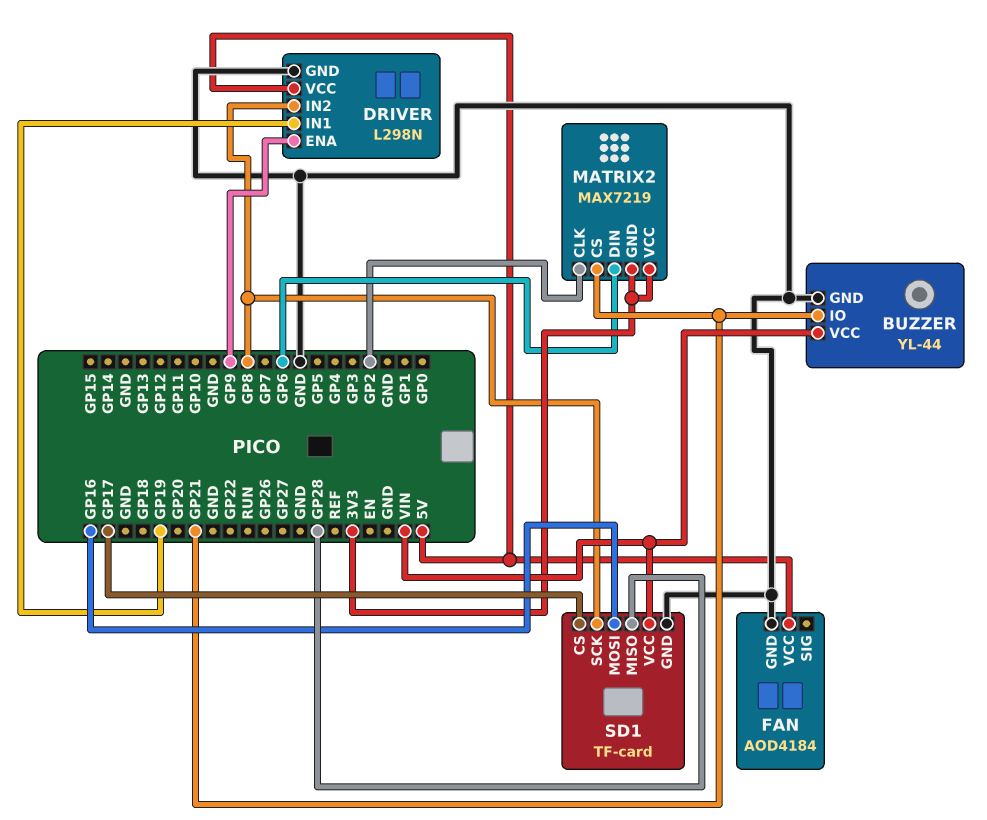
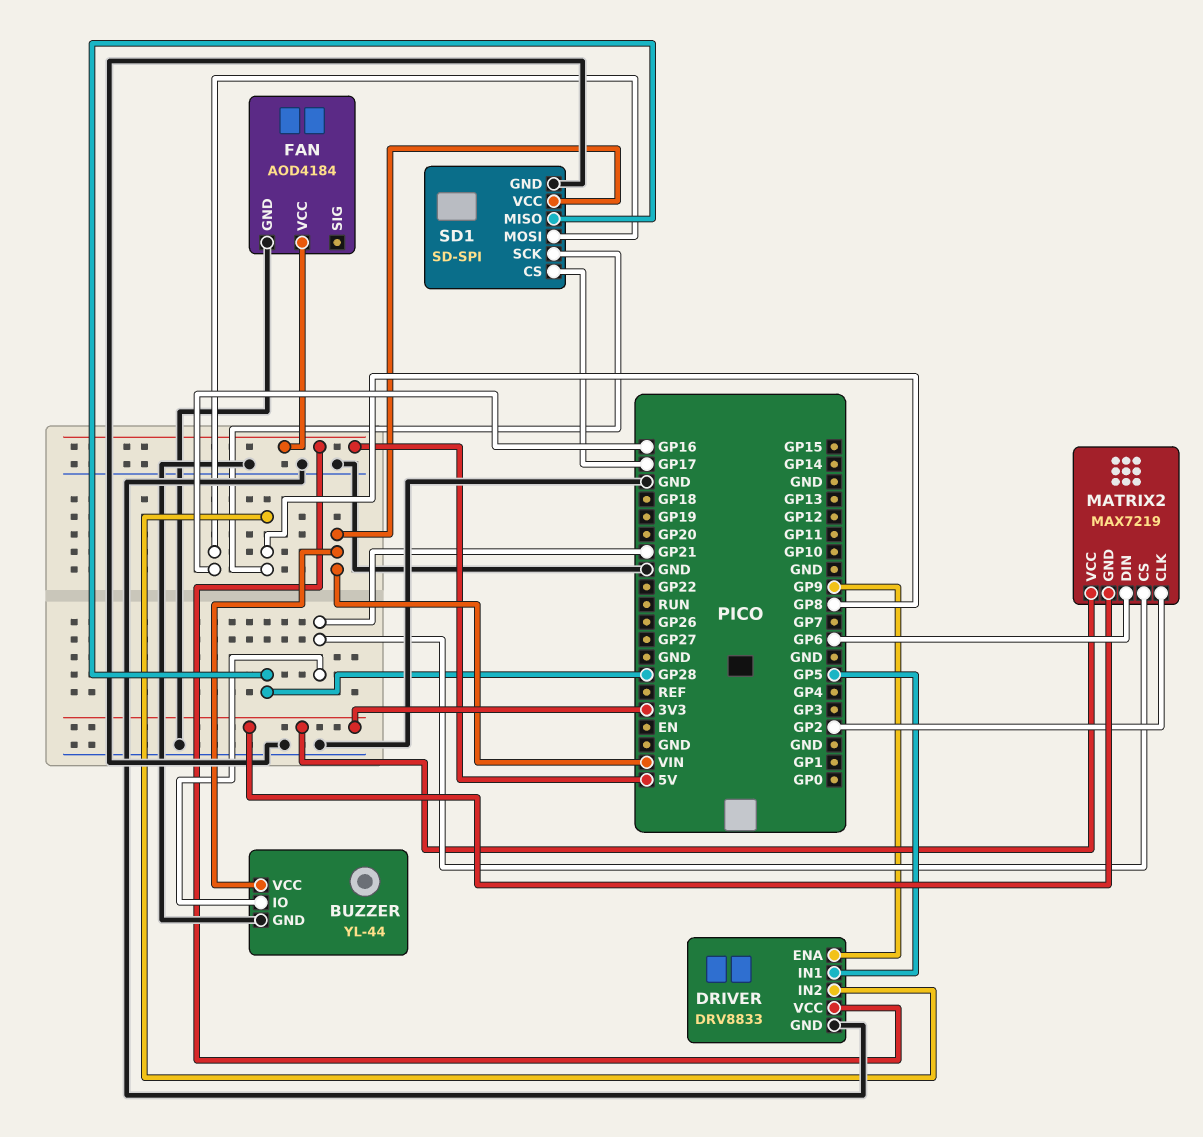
DRIVER: L298N -> DRV8833
DRIVER pin IN1: GP19 -> GP5
SD1: TF-card -> SD-SPI

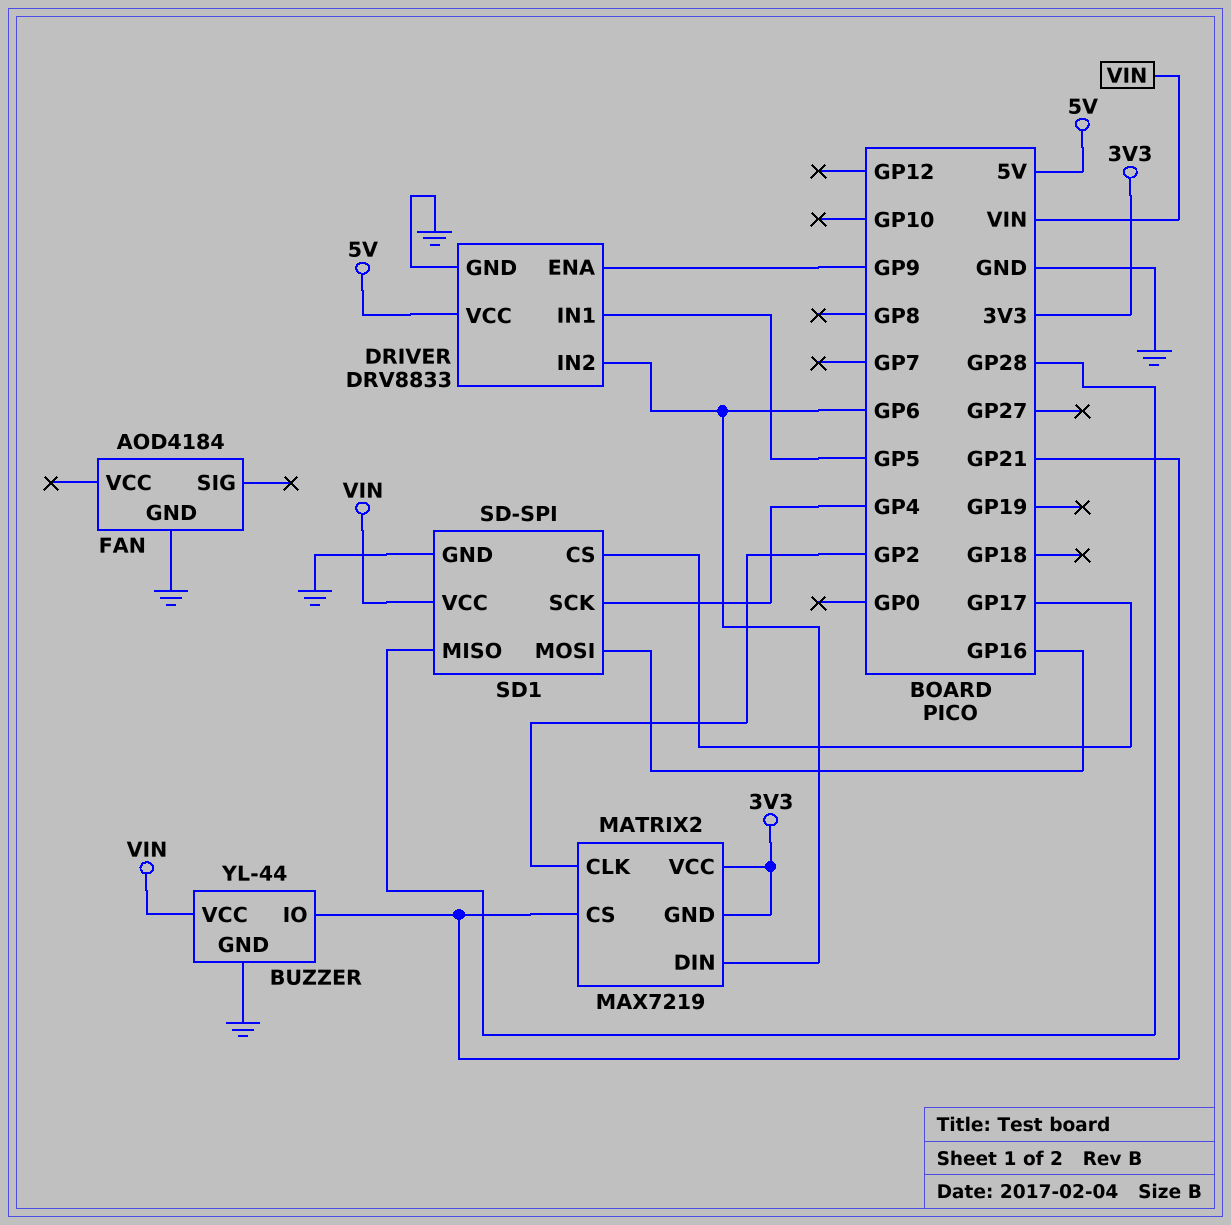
DRIVER pin IN2: GP8 -> GP6
FAN pin VCC: 5V -> none
SD1 pin SCK: GP8 -> GP4

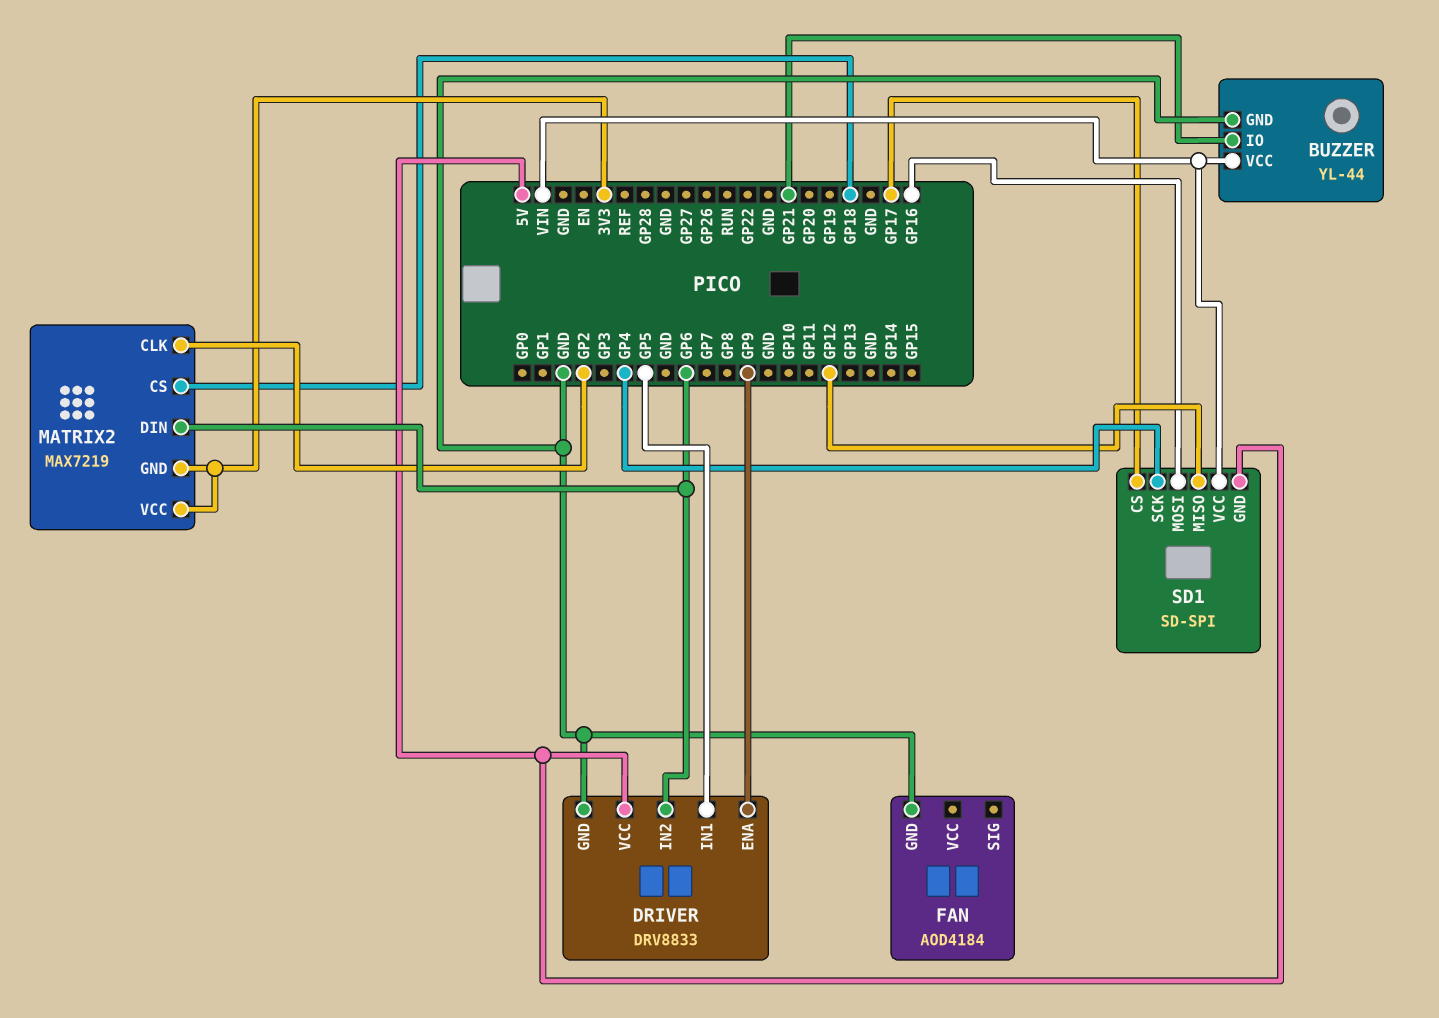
MATRIX2 pin CS: GP21 -> GP18
SD1 pin GND: GND -> 5V
SD1 pin MISO: GP28 -> GP12

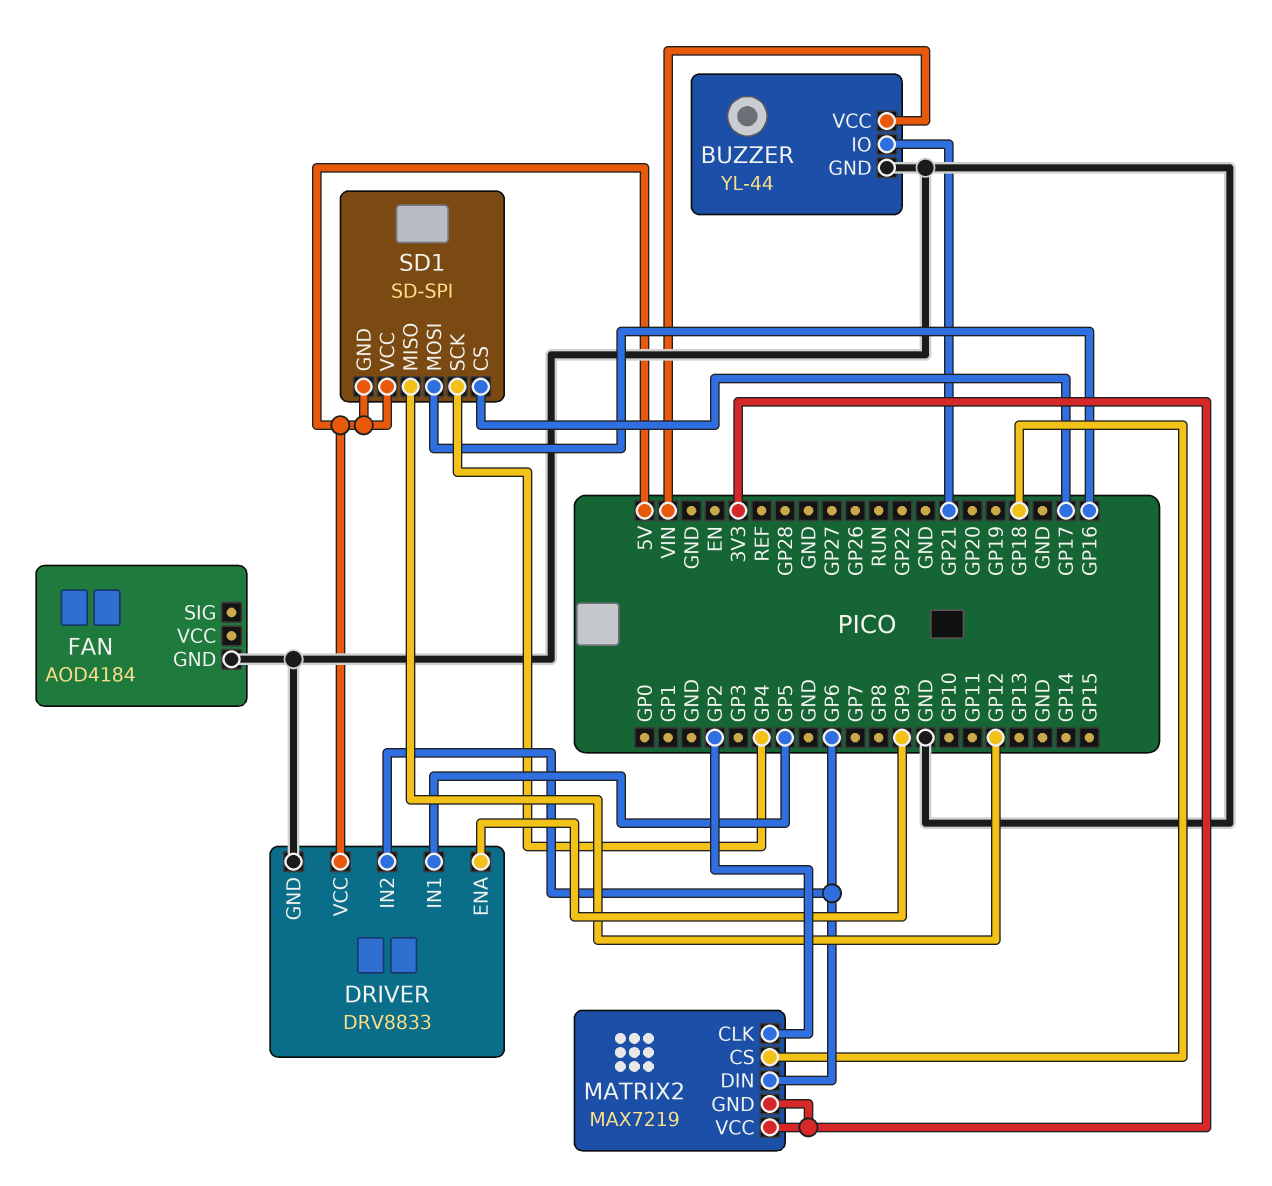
SD1 pin VCC: VIN -> 5V

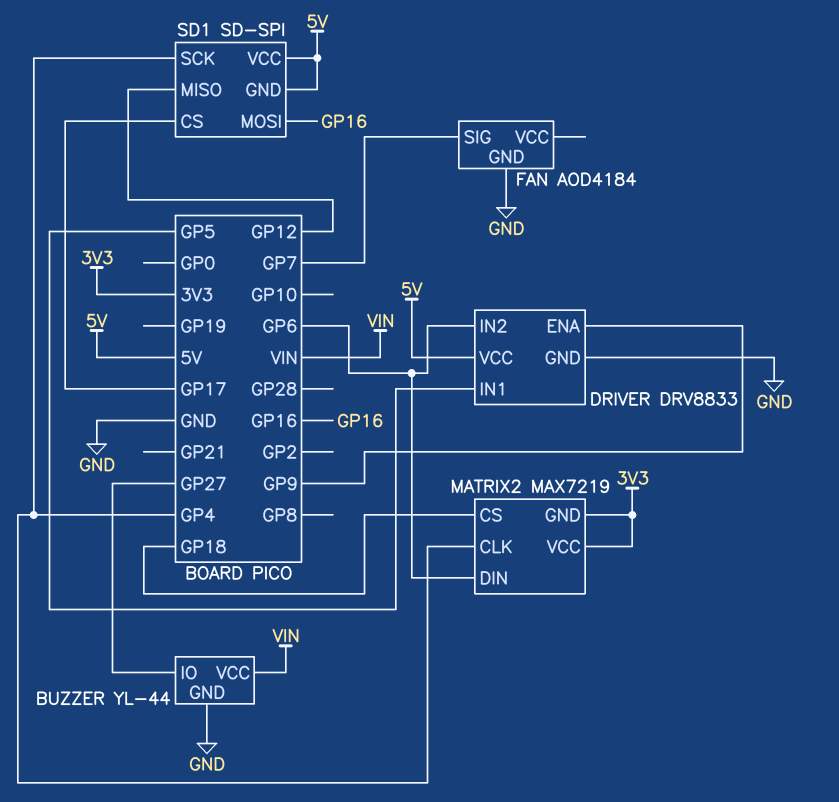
BUZZER pin IO: GP21 -> GP27
FAN pin SIG: none -> GP7
MATRIX2 pin CLK: GP2 -> GP4

